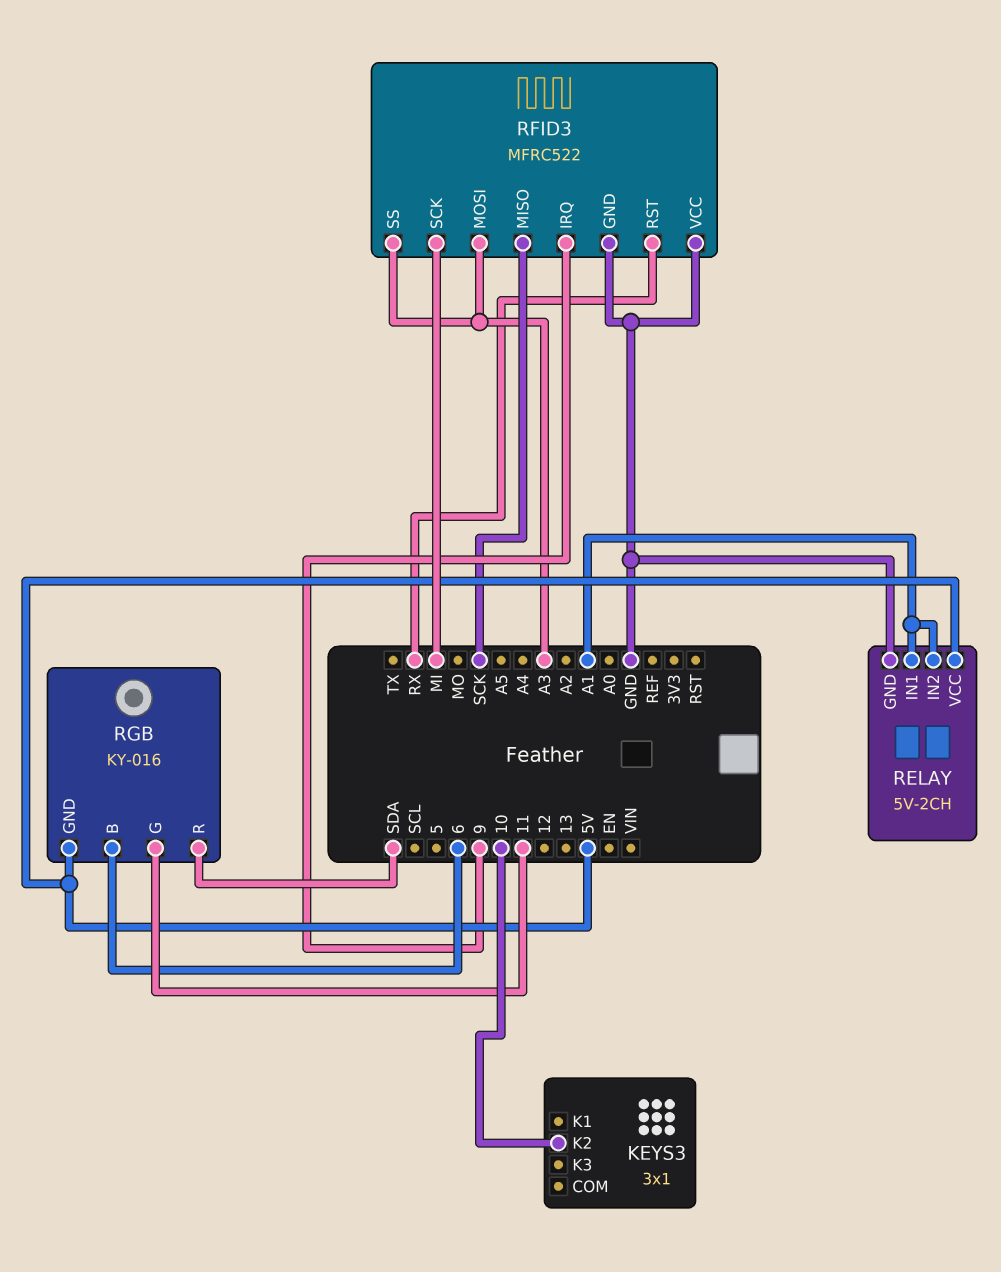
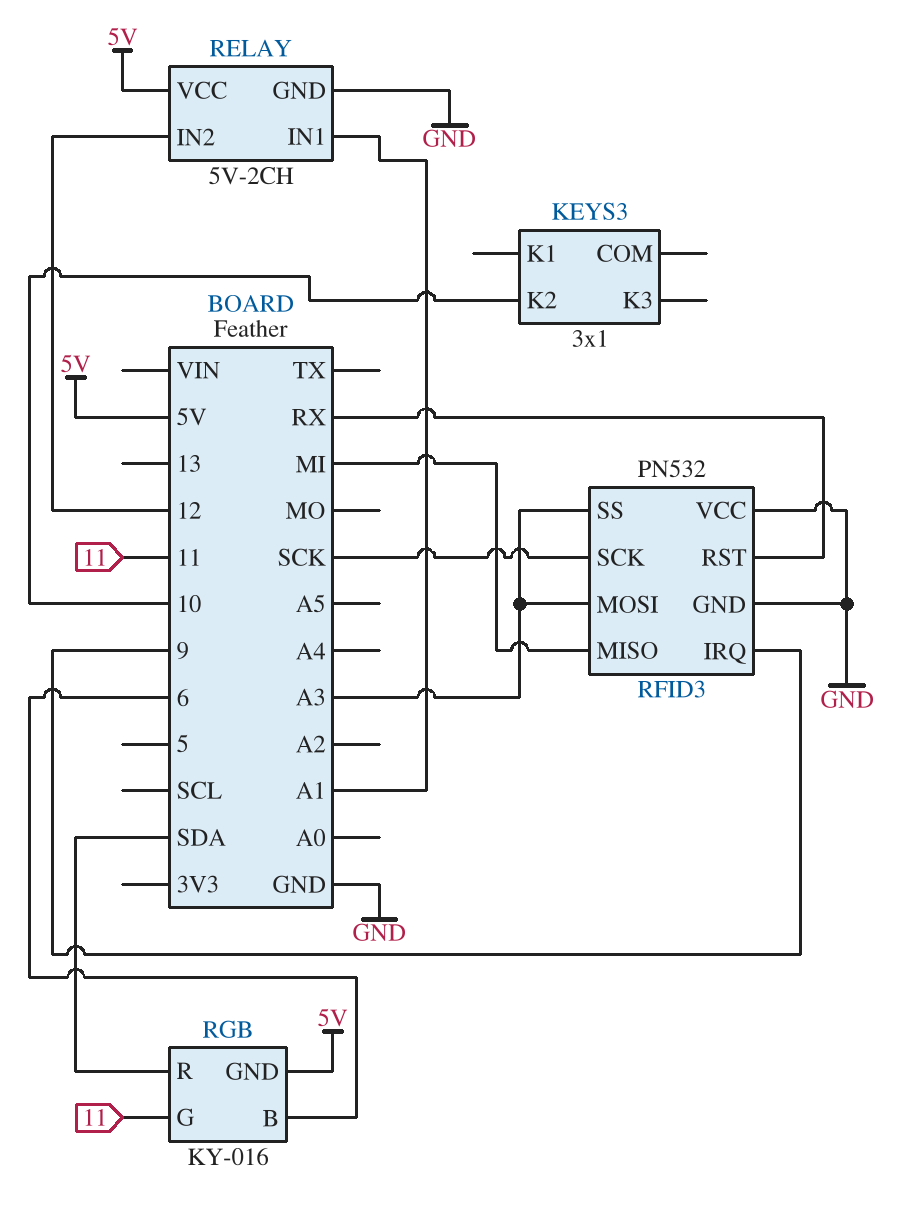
RELAY pin IN2: A1 -> 12
RFID3: MFRC522 -> PN532
RFID3 pin MISO: SCK -> MI
RFID3 pin SCK: MI -> SCK

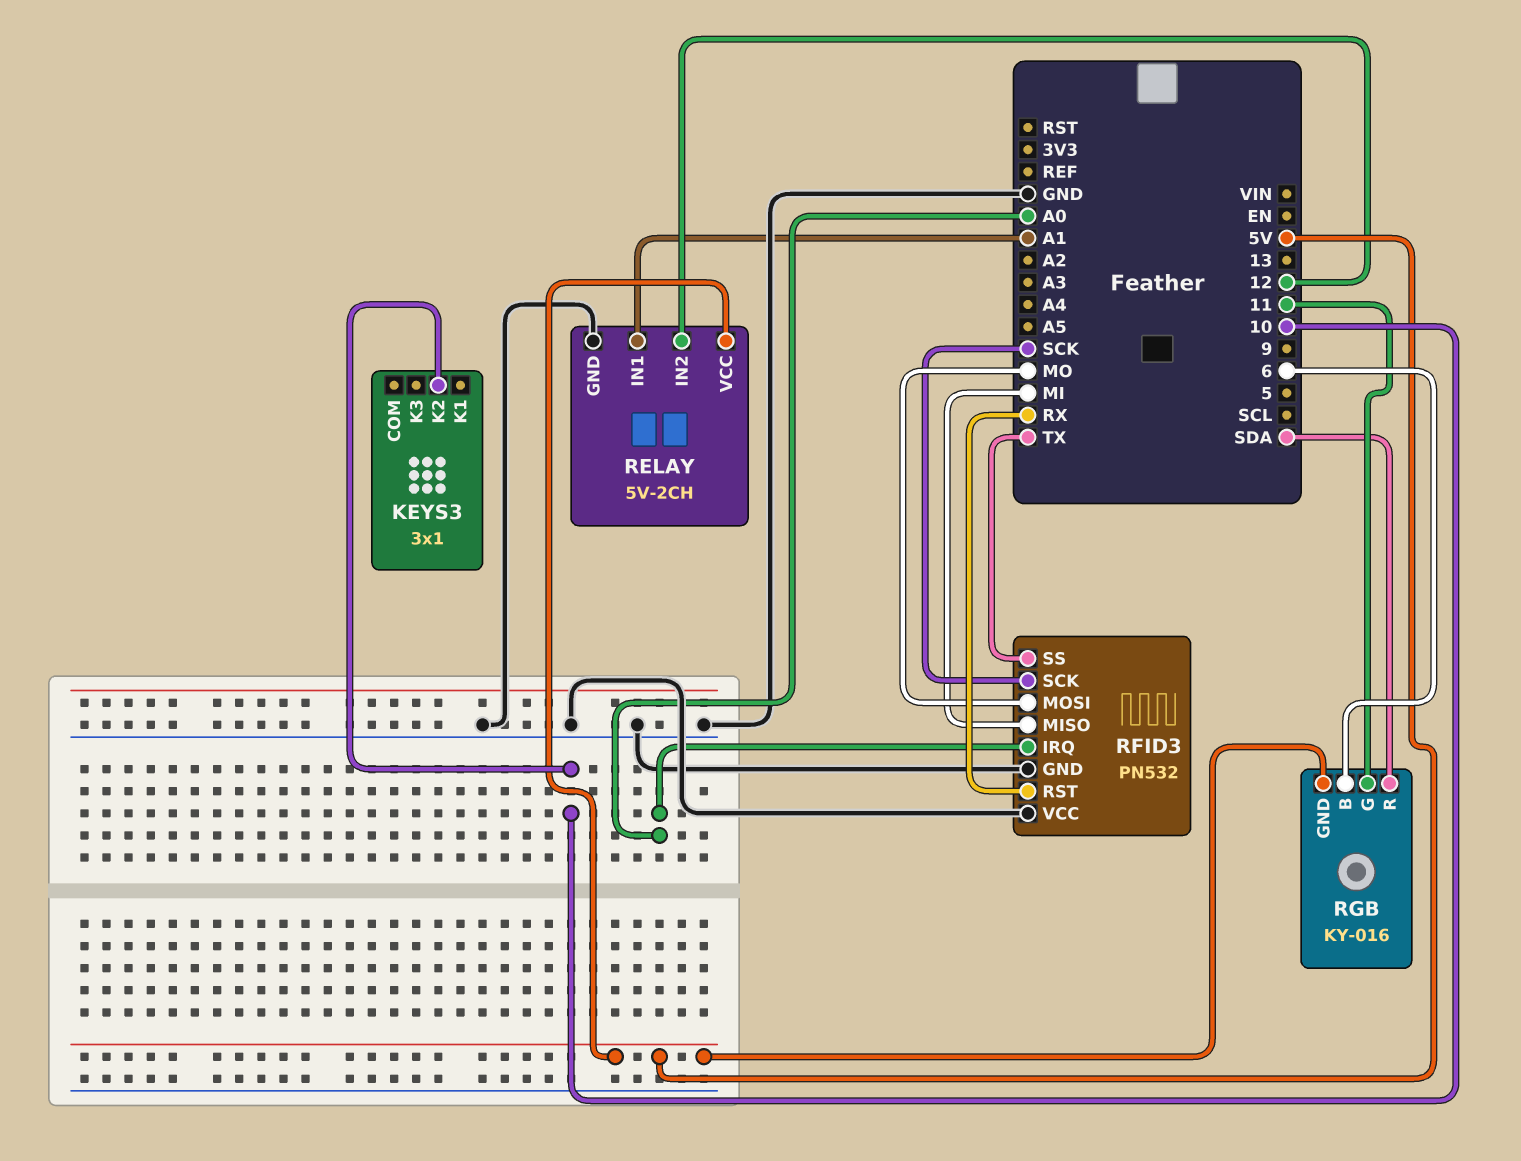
RFID3 pin IRQ: 9 -> A0
RFID3 pin MOSI: A3 -> MO
RFID3 pin SS: A3 -> TX

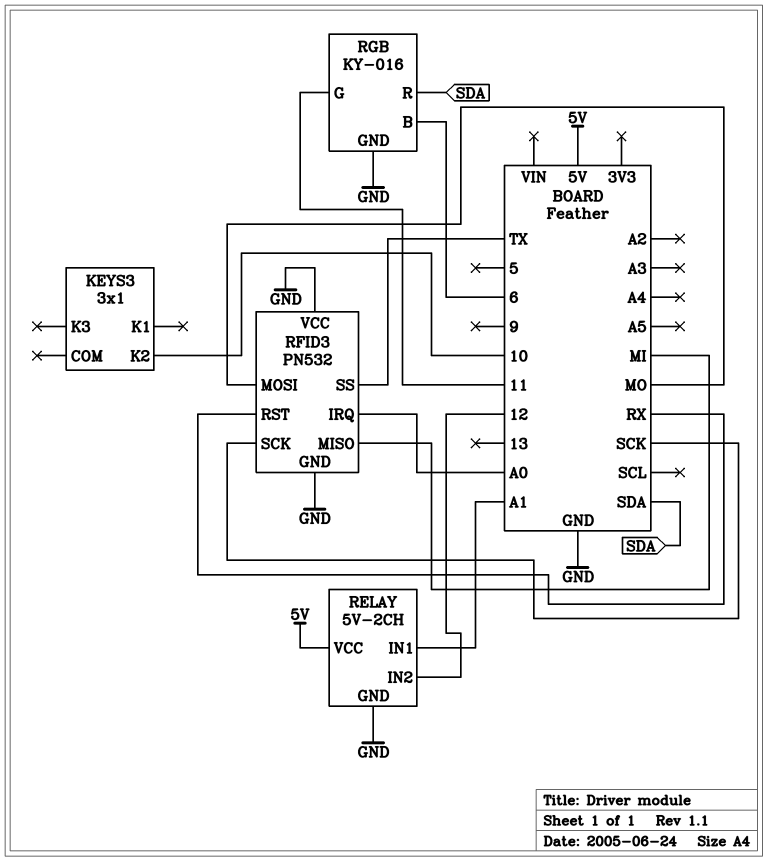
RGB pin GND: 5V -> GND

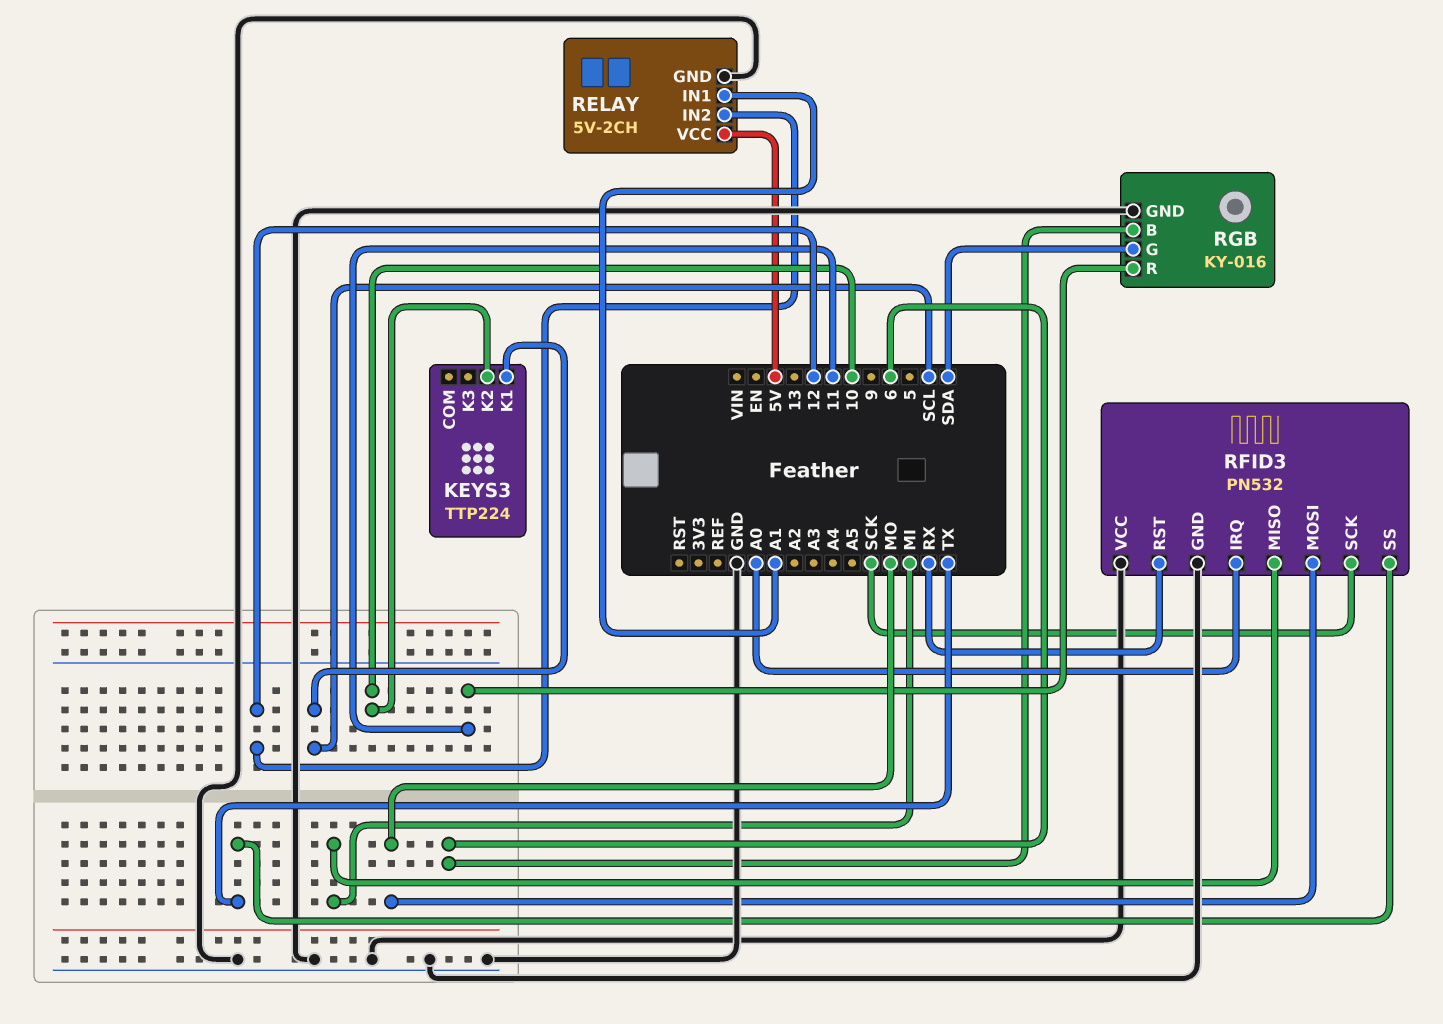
KEYS3: 3x1 -> TTP224
KEYS3 pin K1: none -> SCL
RGB pin G: 11 -> SDA
RGB pin R: SDA -> 11

